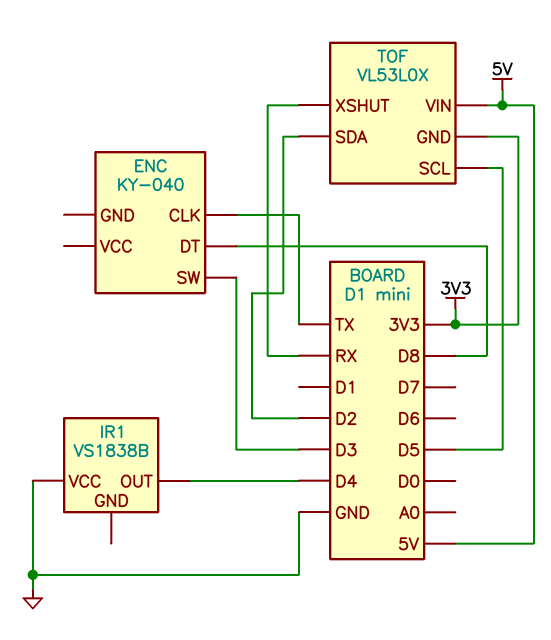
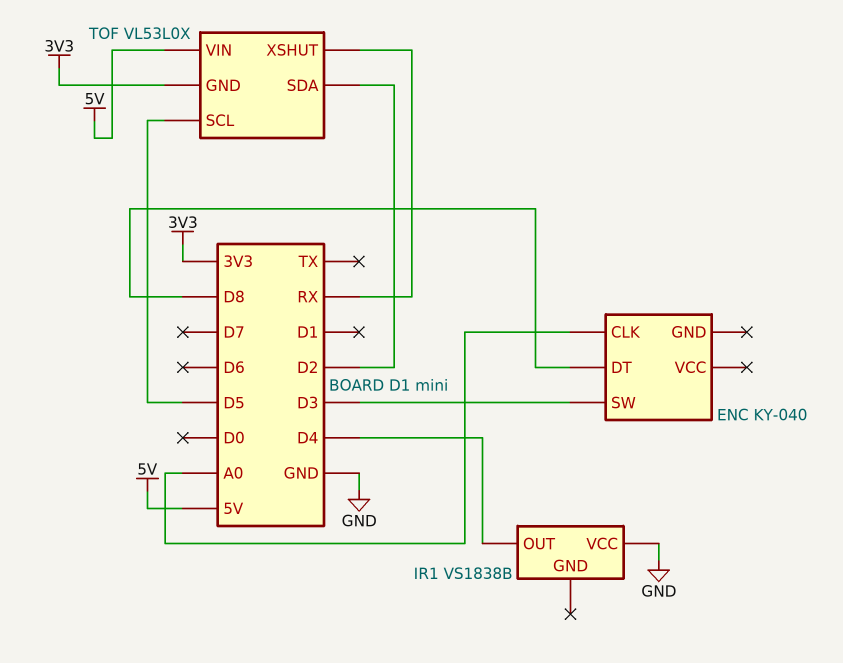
ENC pin CLK: TX -> A0

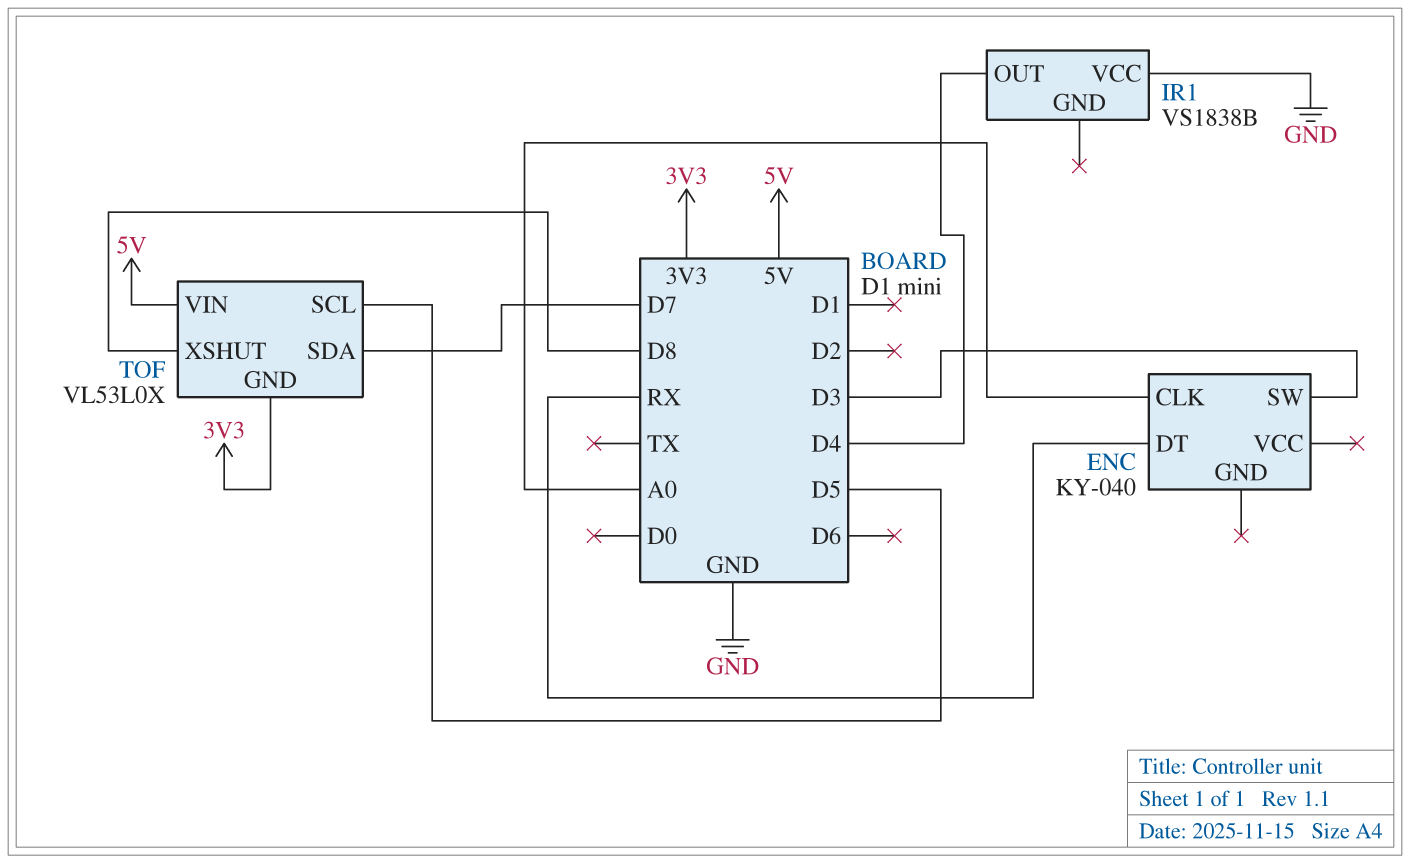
ENC pin DT: D8 -> RX
TOF pin SDA: D2 -> D7
TOF pin XSHUT: RX -> D8

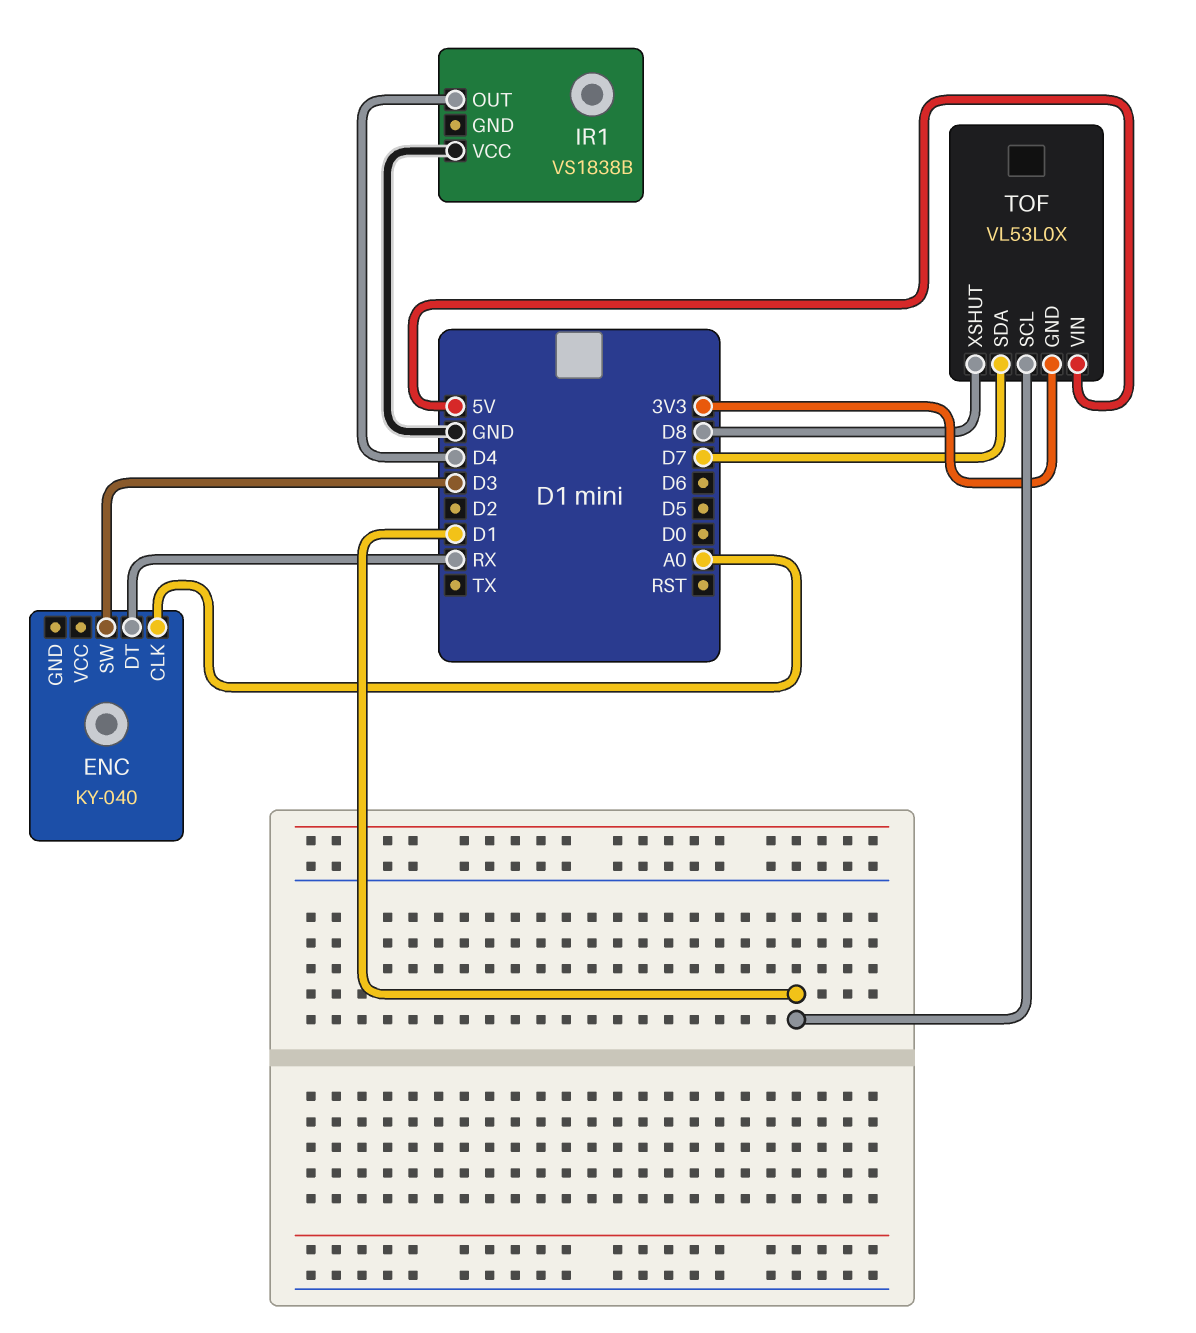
TOF pin SCL: D5 -> D1

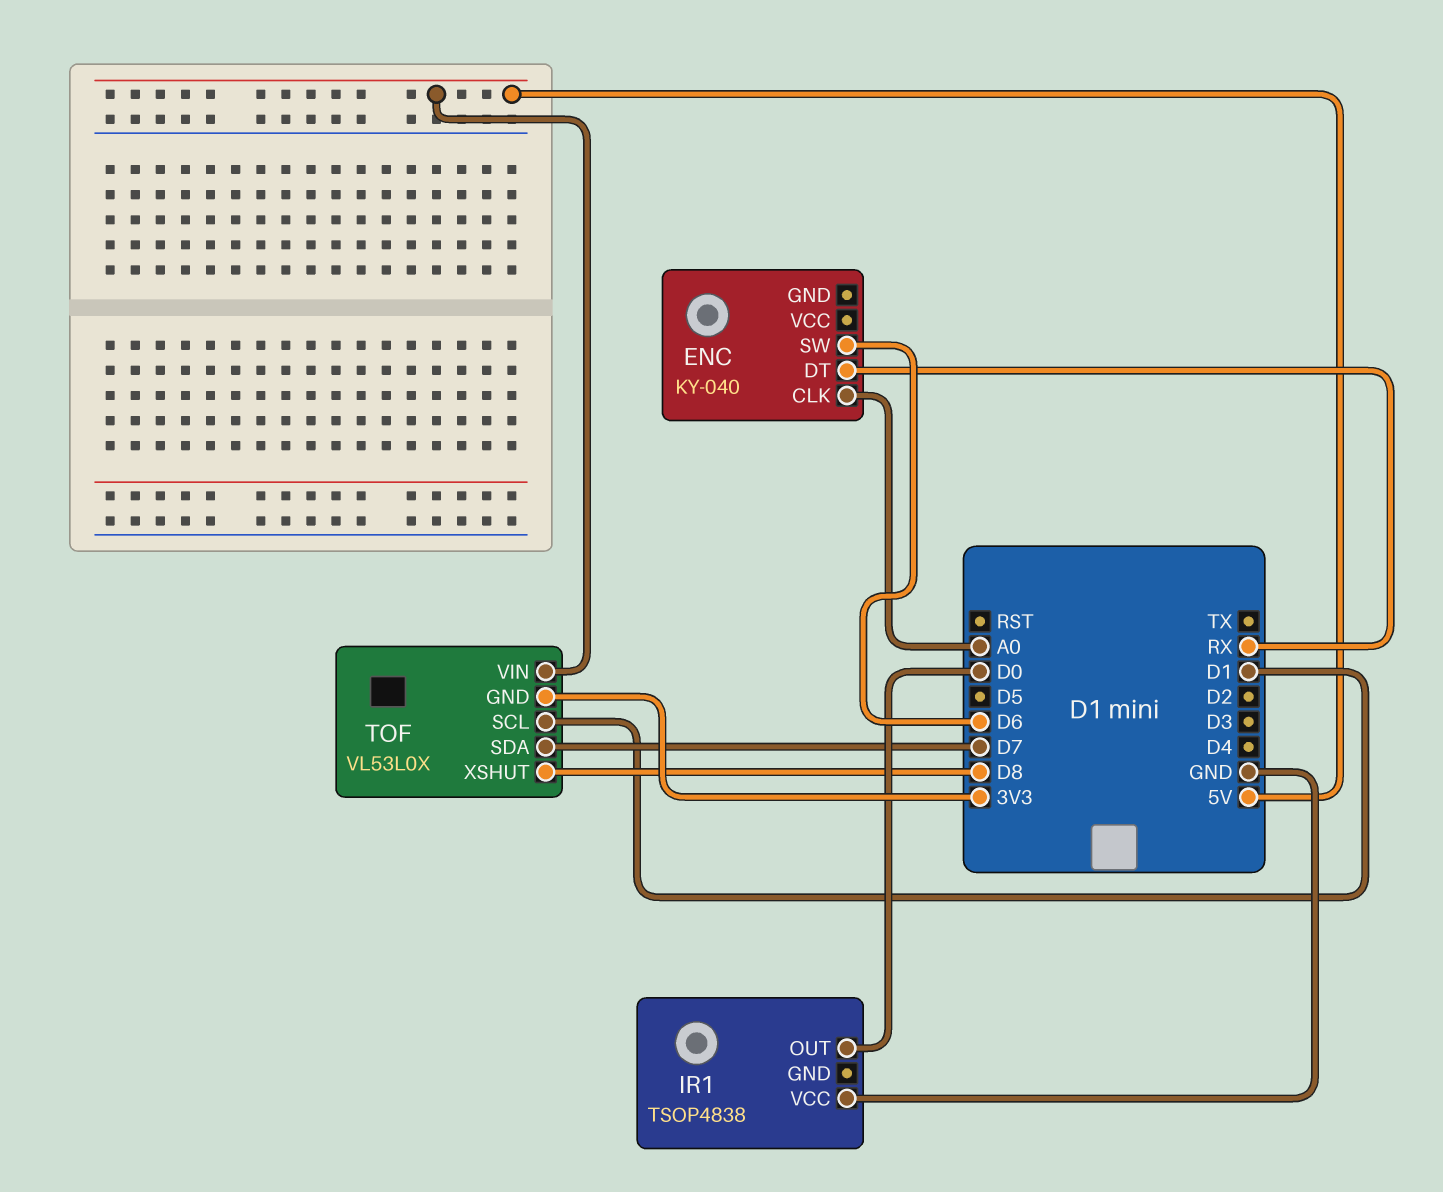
ENC pin SW: D3 -> D6
IR1: VS1838B -> TSOP4838
IR1 pin OUT: D4 -> D0

